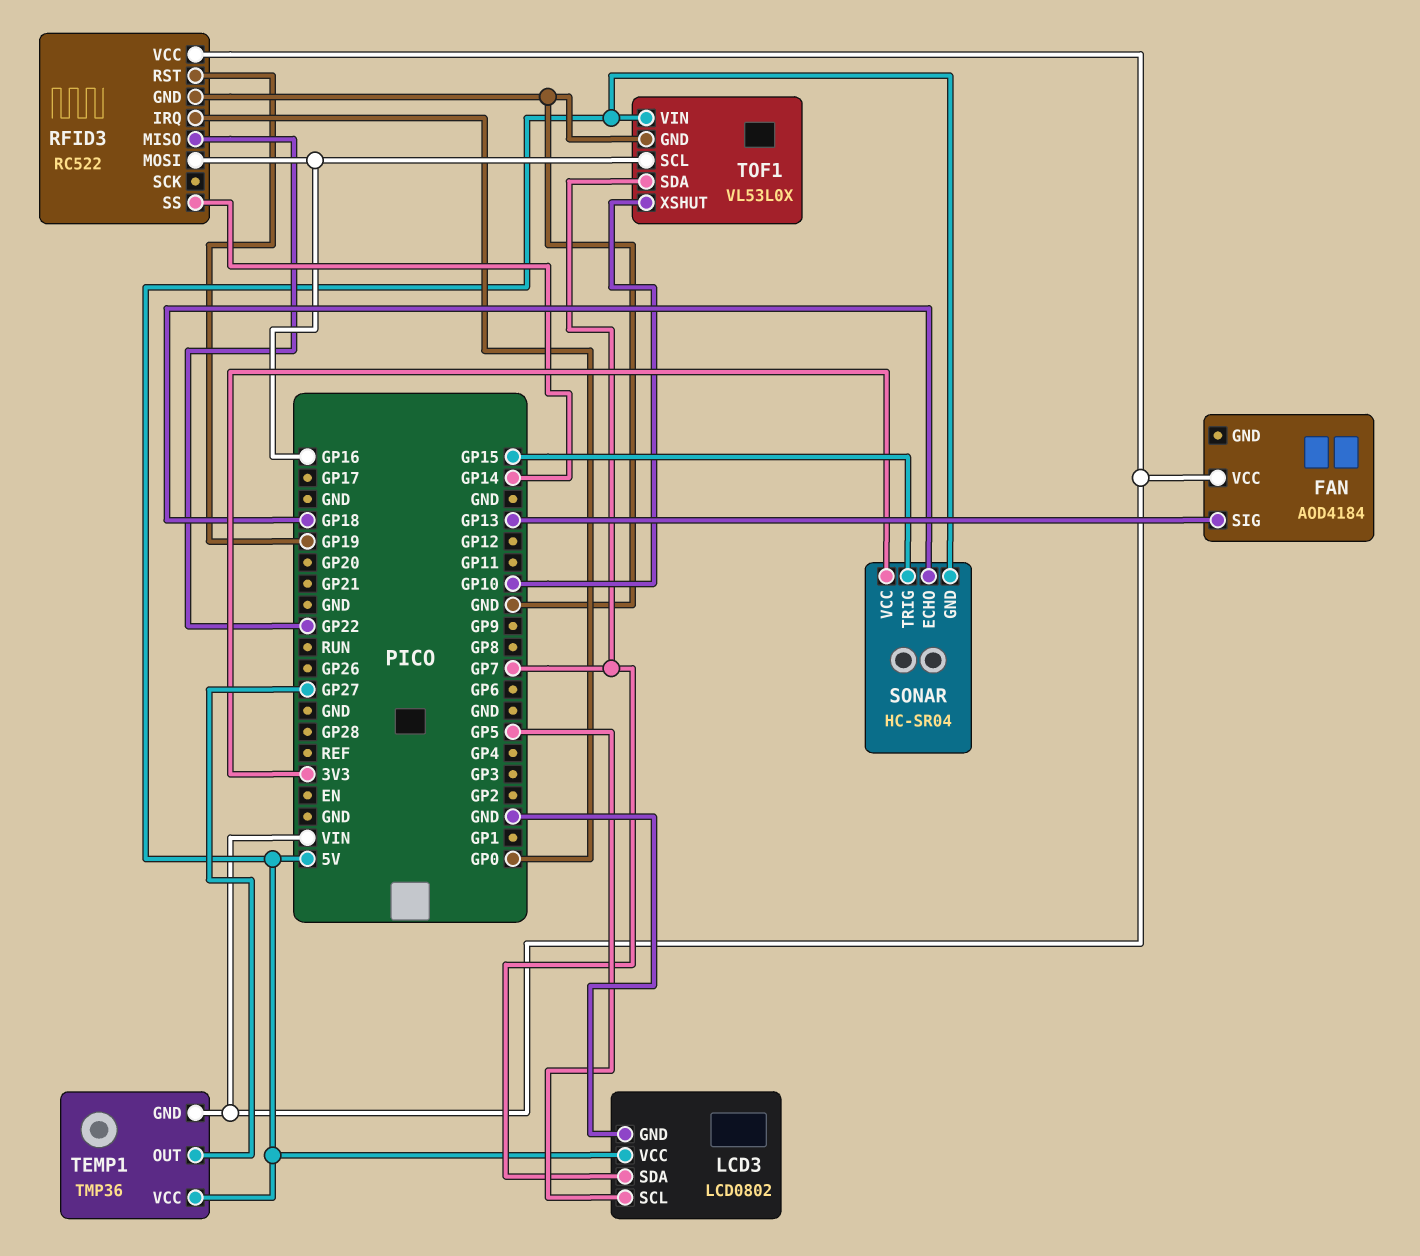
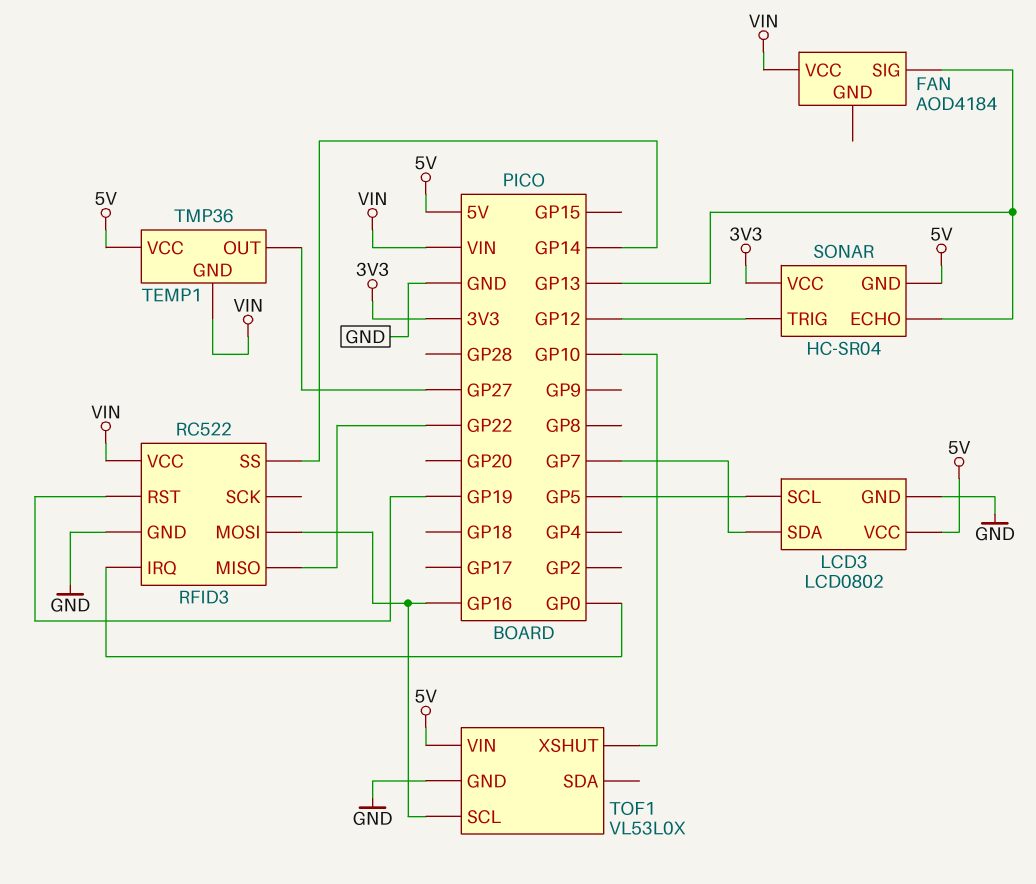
SONAR pin ECHO: GP18 -> GP13
SONAR pin TRIG: GP15 -> GP12
TOF1 pin SDA: GP7 -> none

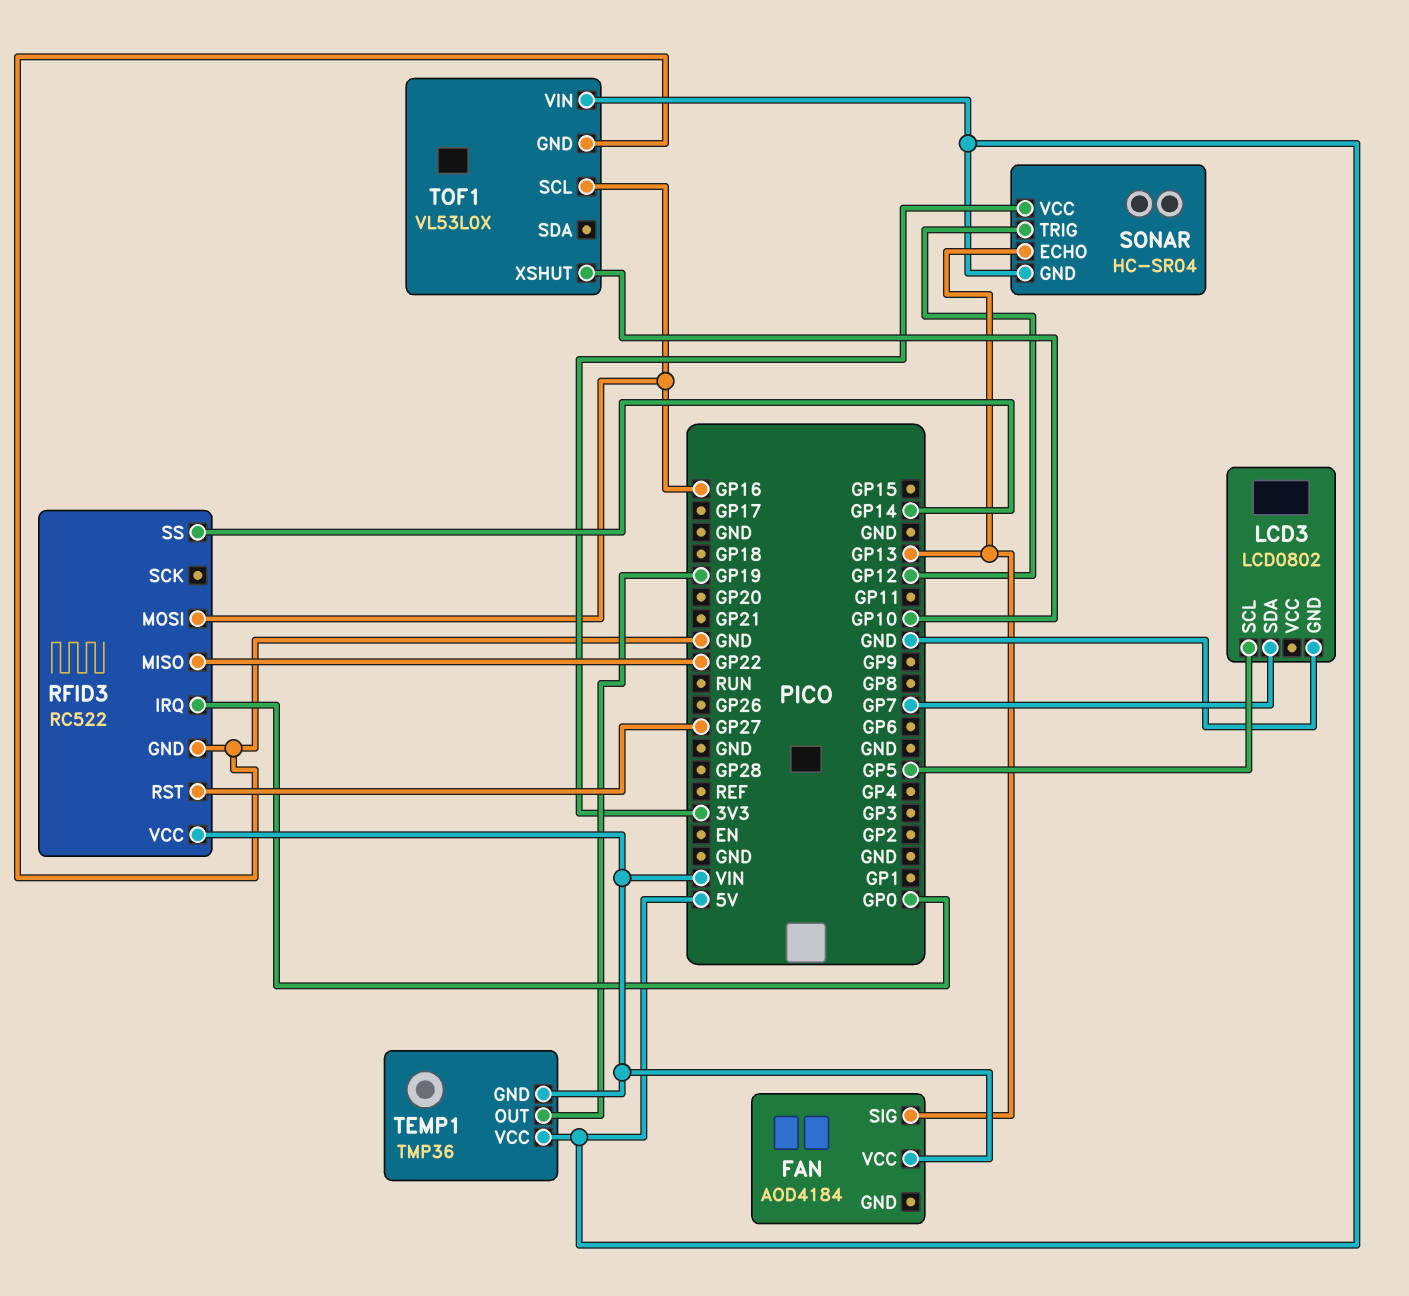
LCD3 pin VCC: 5V -> none
RFID3 pin RST: GP19 -> GP27
TEMP1 pin OUT: GP27 -> GP19

